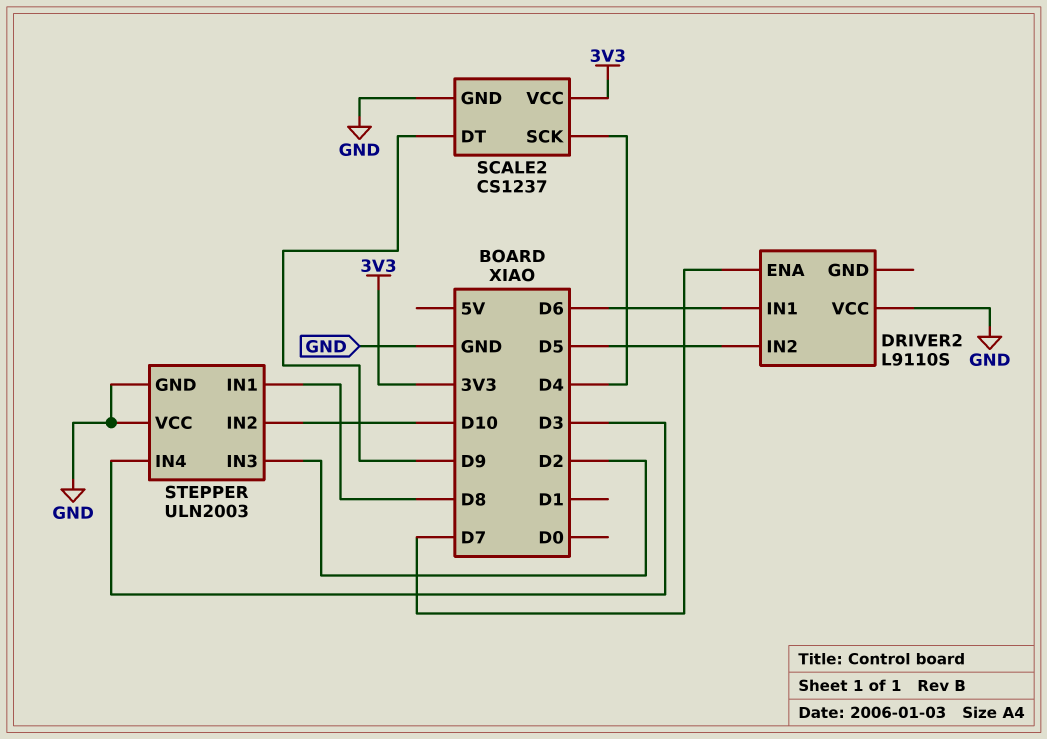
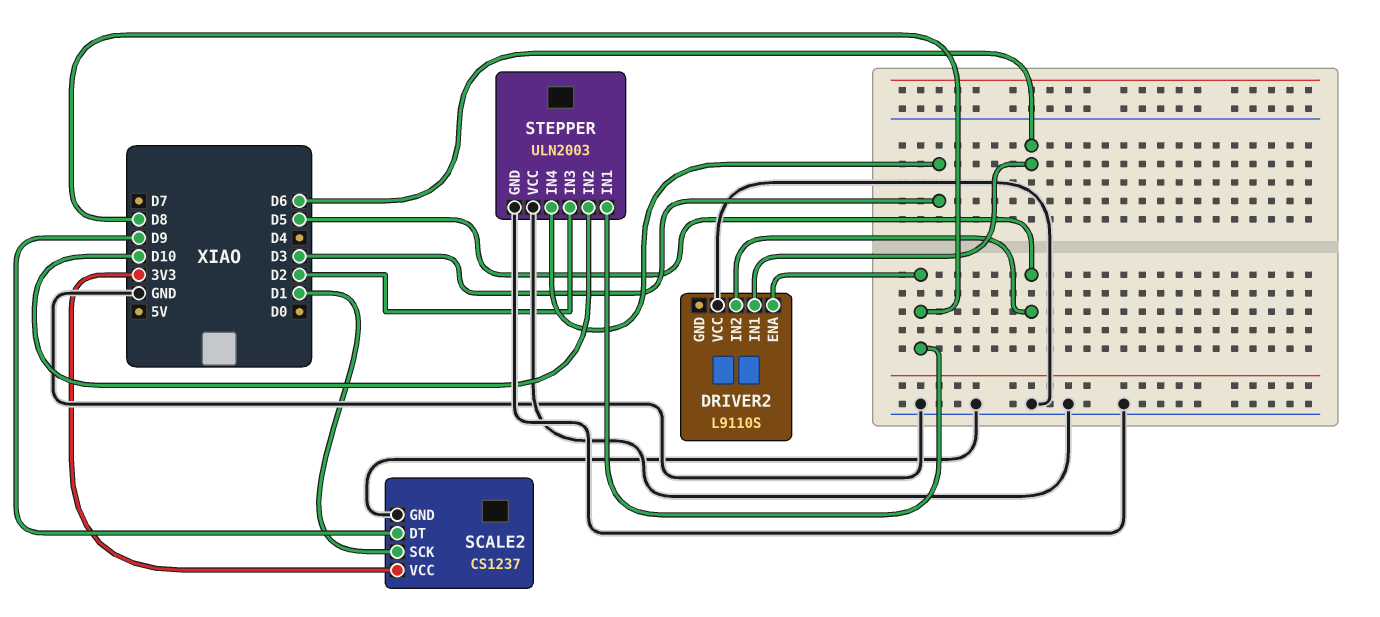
DRIVER2 pin ENA: D7 -> D8
SCALE2 pin SCK: D4 -> D1

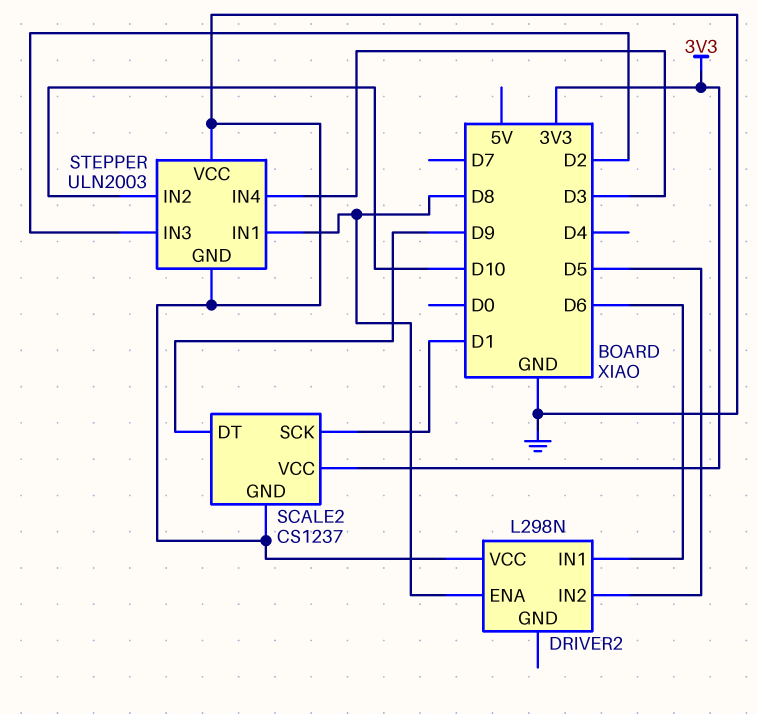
DRIVER2: L9110S -> L298N

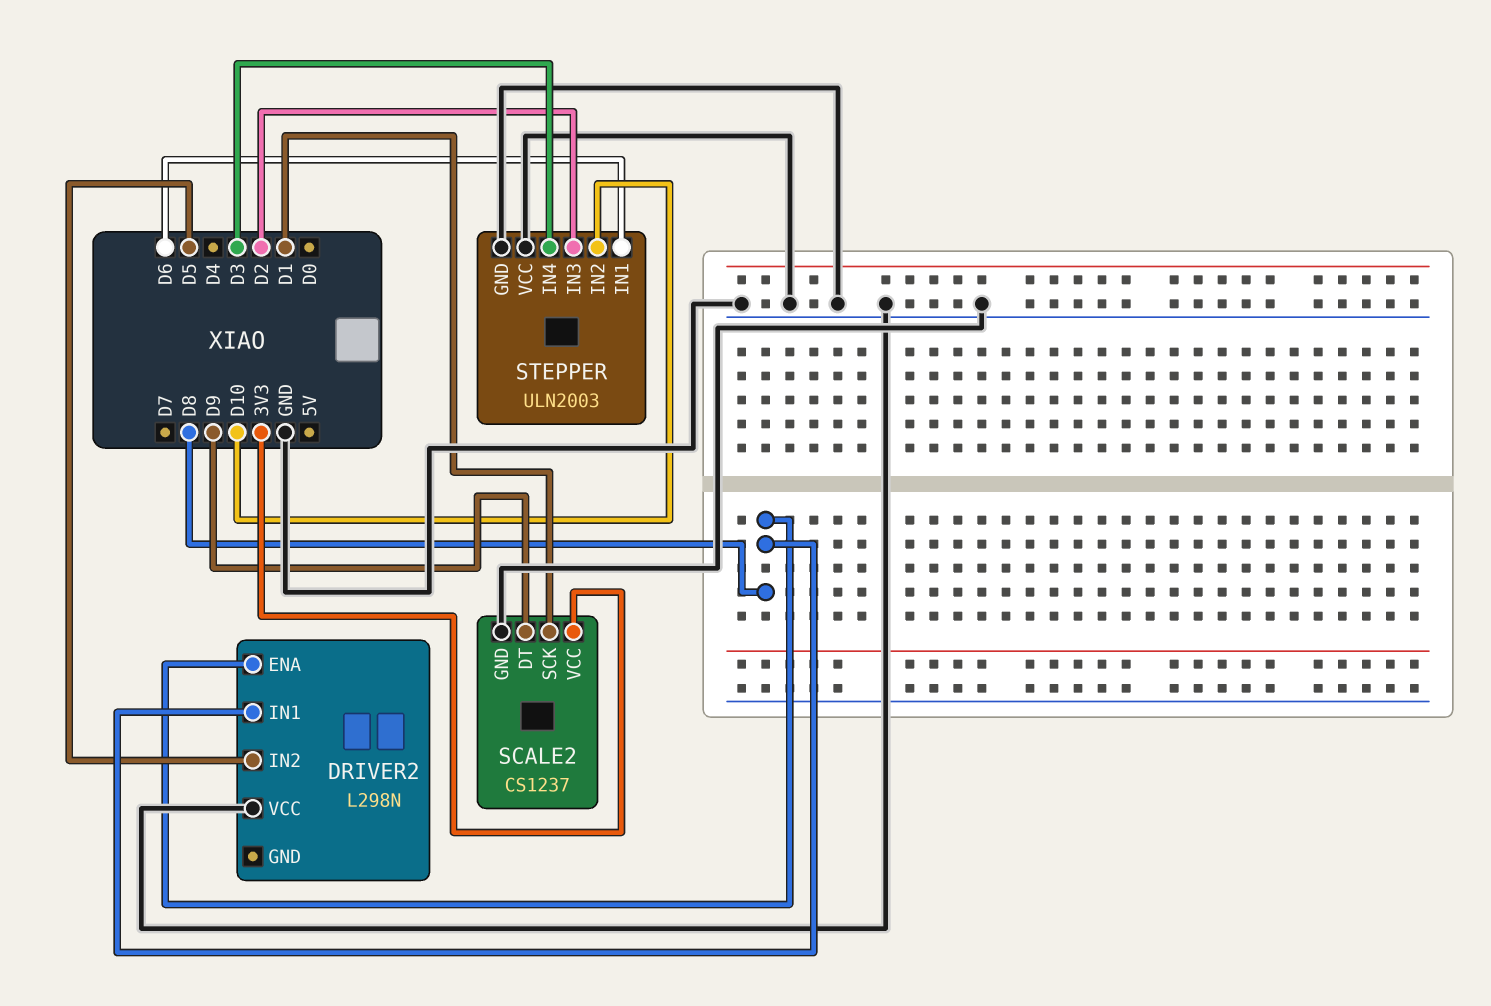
DRIVER2 pin IN1: D6 -> D8
STEPPER pin IN1: D8 -> D6

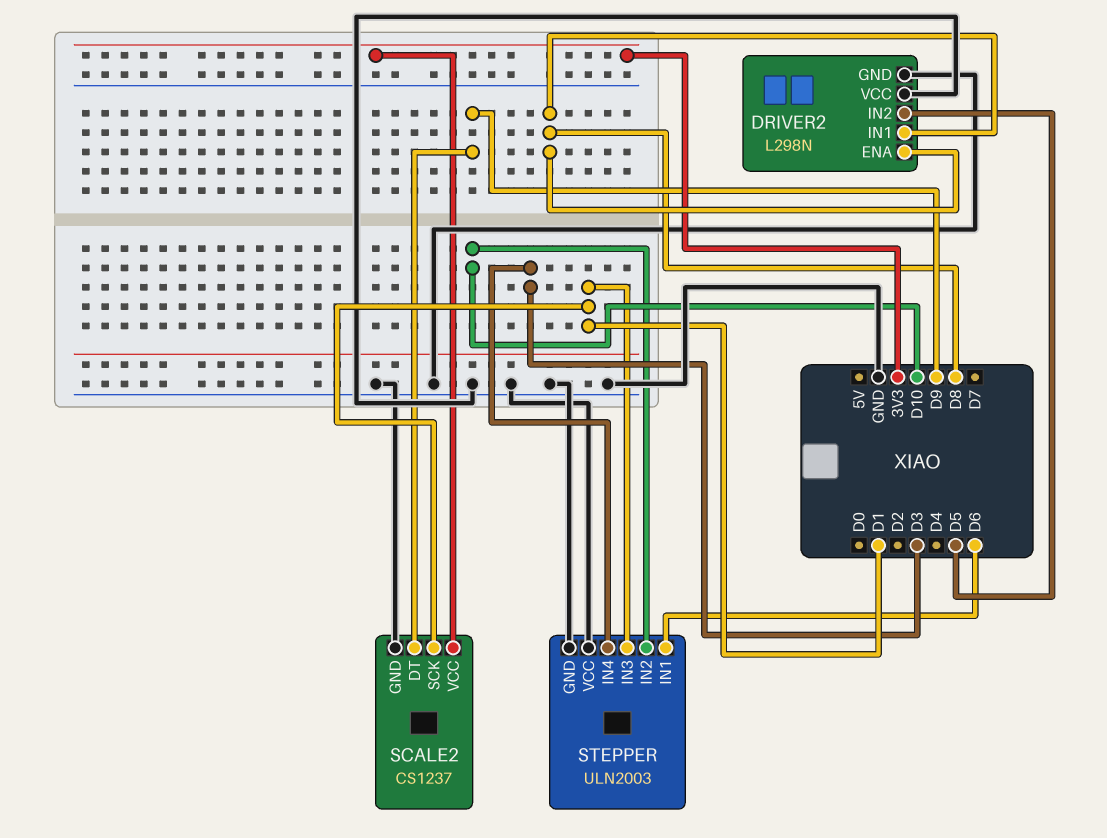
DRIVER2 pin GND: none -> GND
STEPPER pin IN3: D2 -> D1

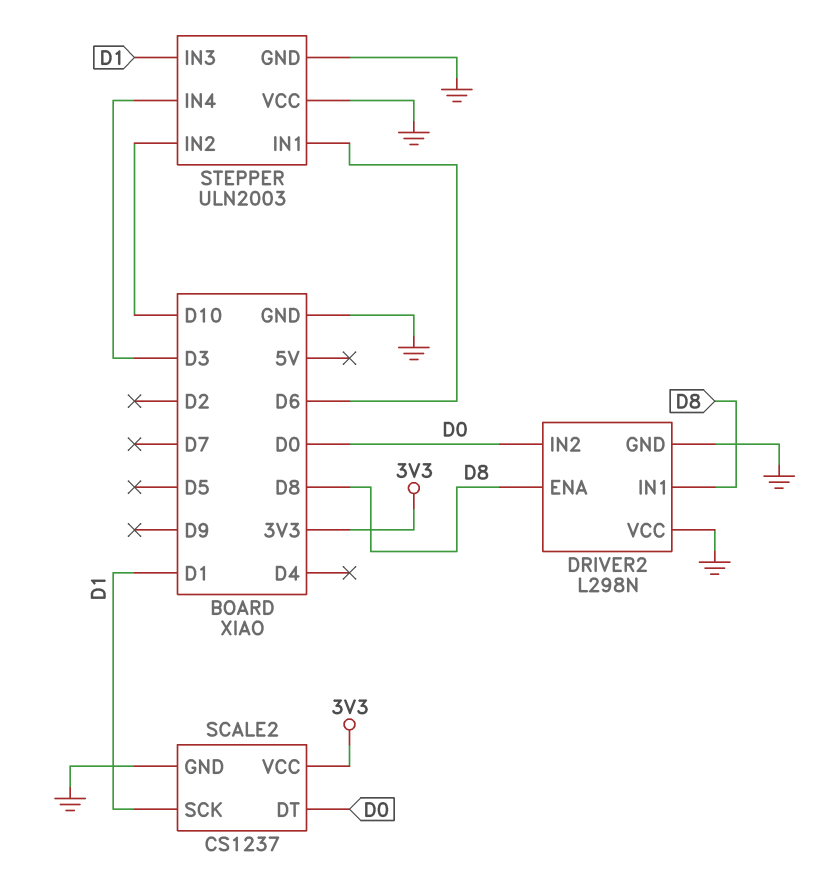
DRIVER2 pin IN2: D5 -> D0
SCALE2 pin DT: D9 -> D0

